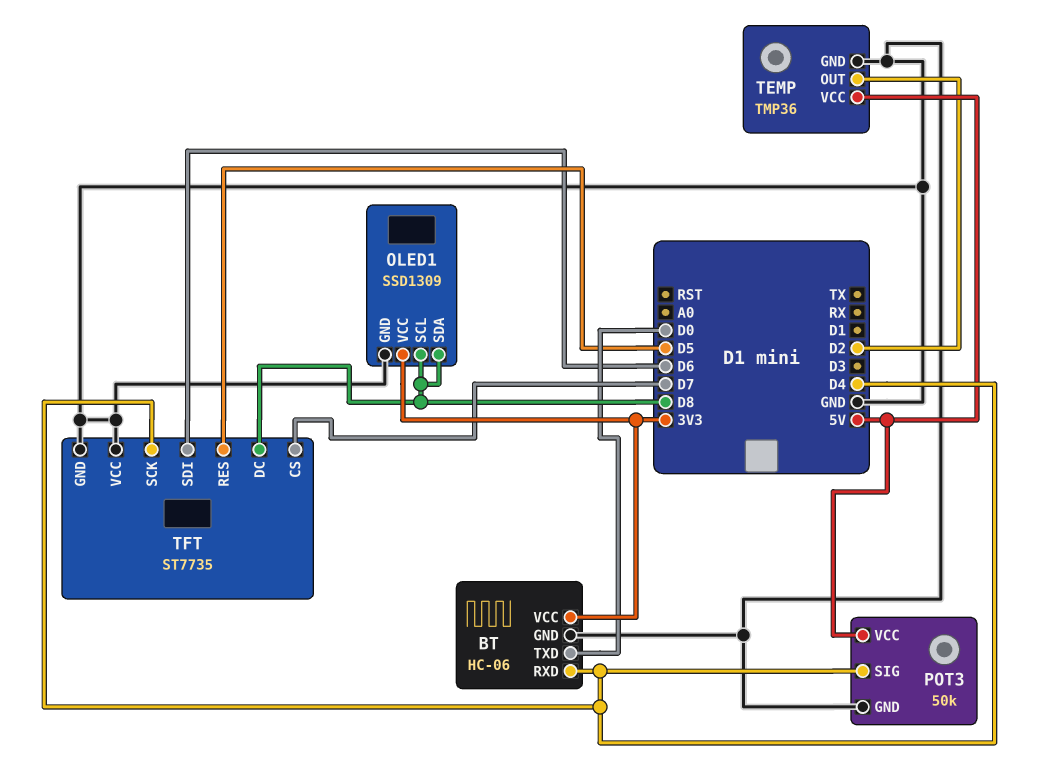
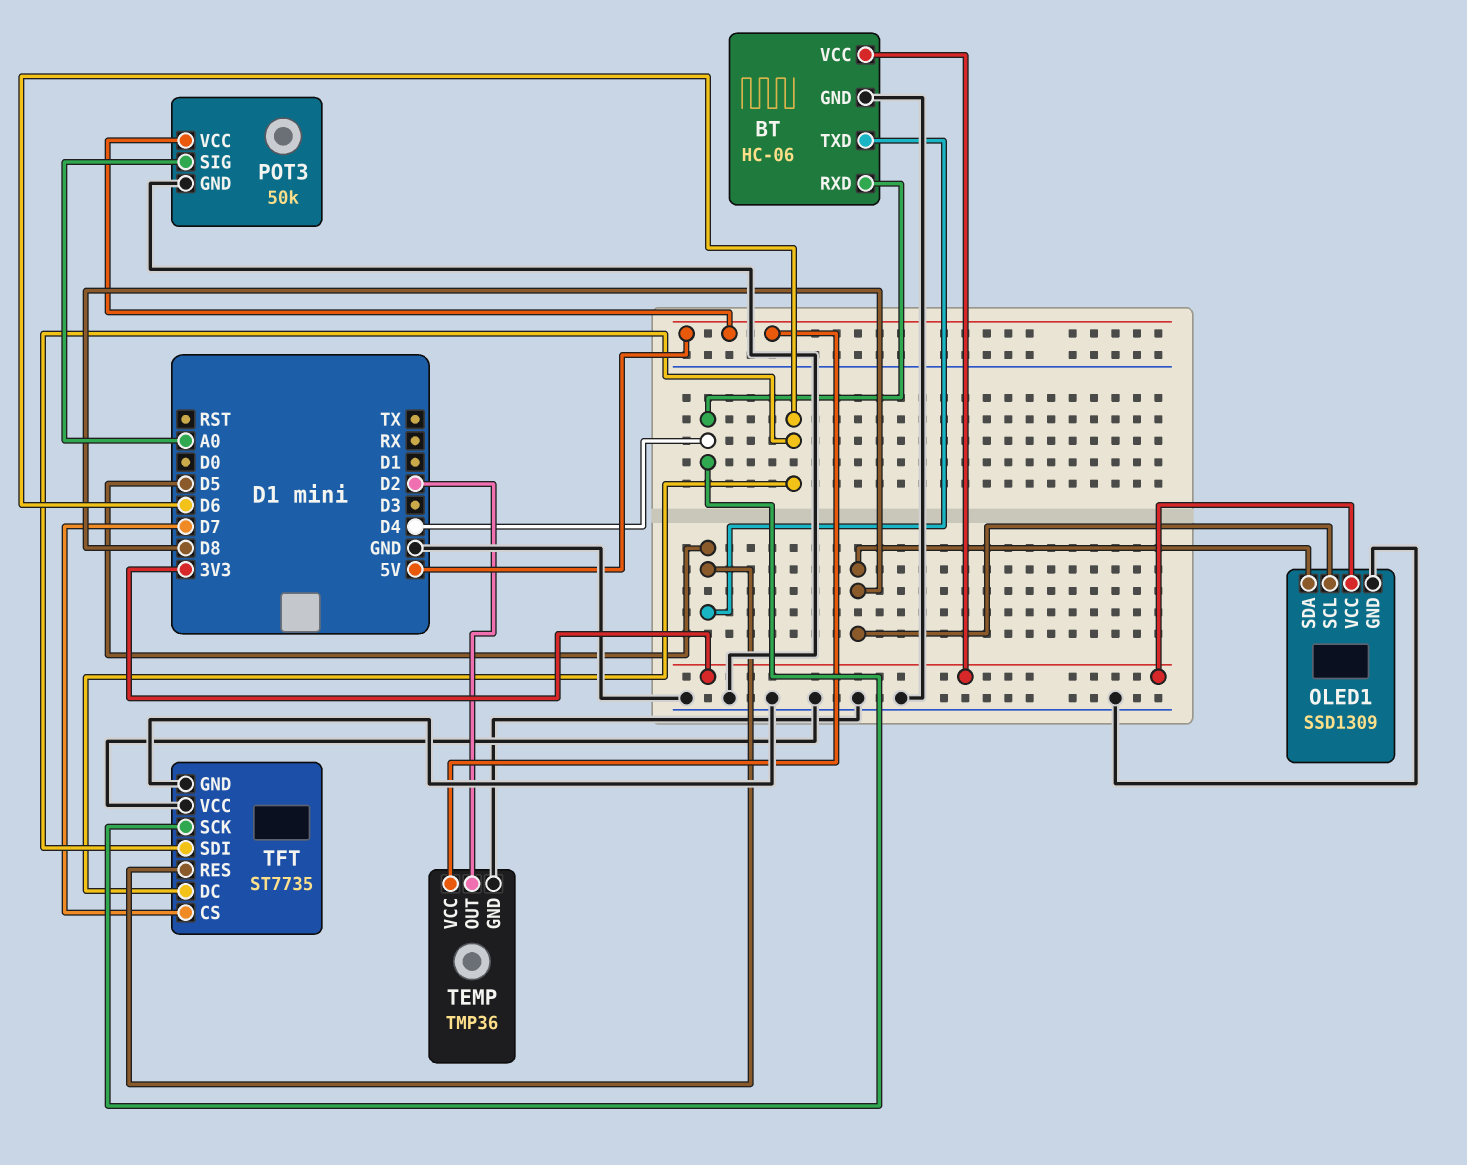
BT pin TXD: D0 -> D5
POT3 pin SIG: D4 -> A0
TFT pin DC: D8 -> D6

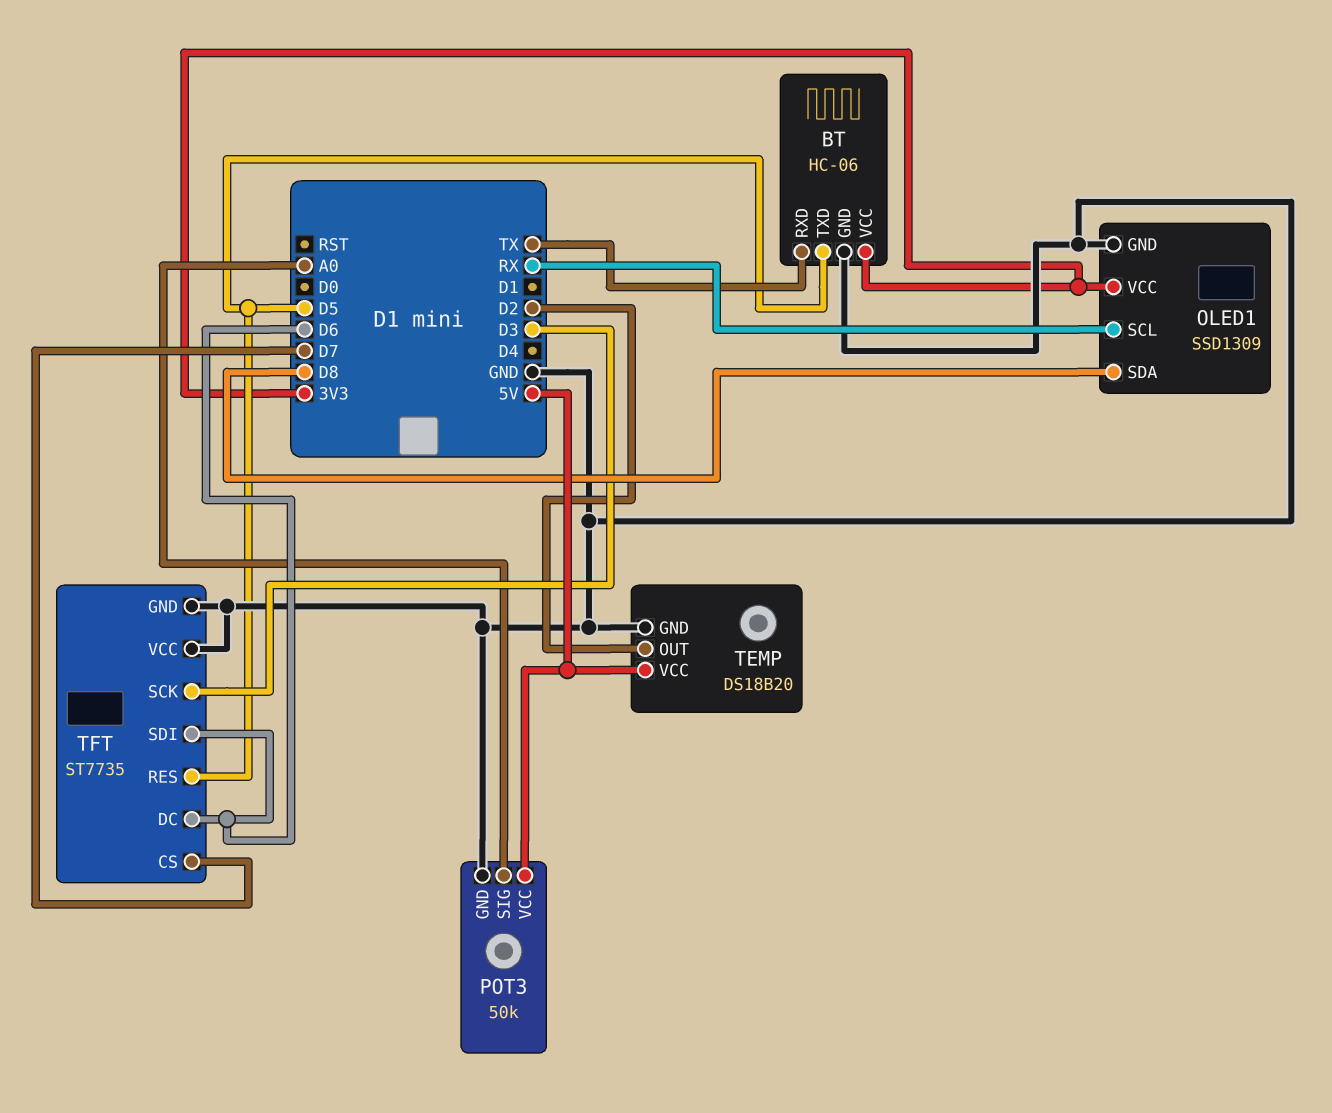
BT pin RXD: D4 -> TX
OLED1 pin SCL: D8 -> RX
TEMP: TMP36 -> DS18B20
TFT pin SCK: D4 -> D3

